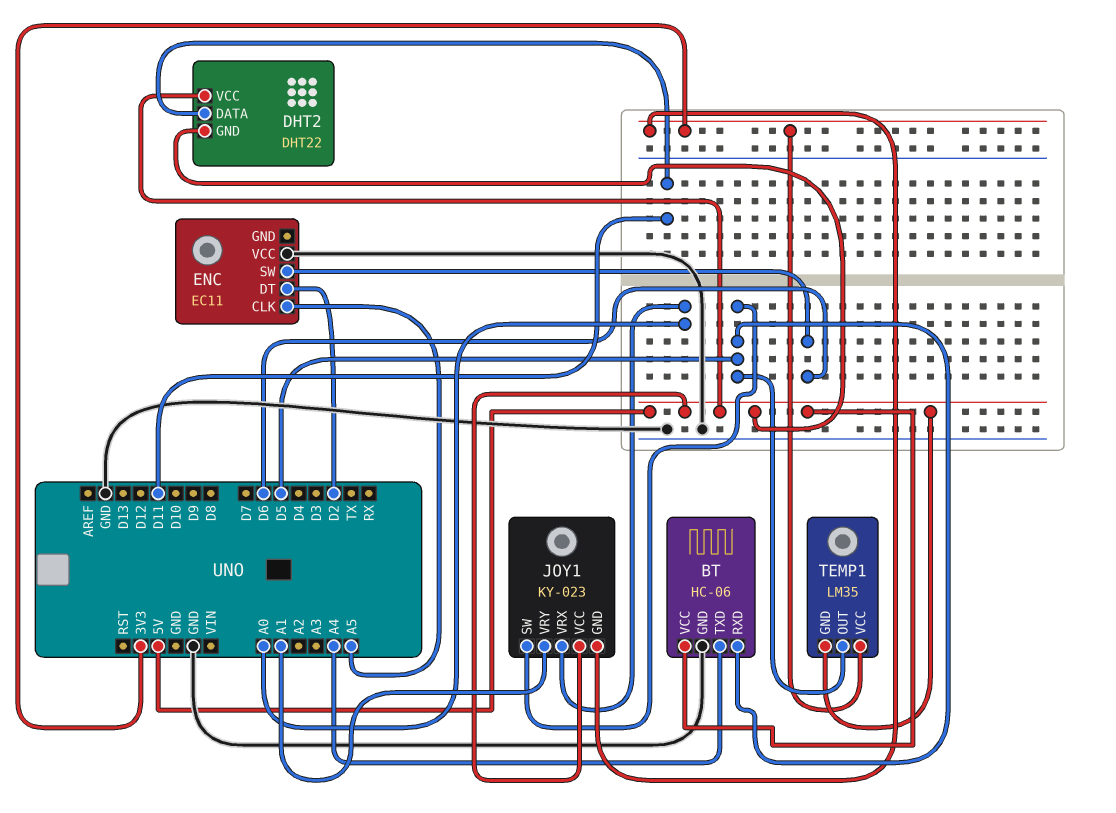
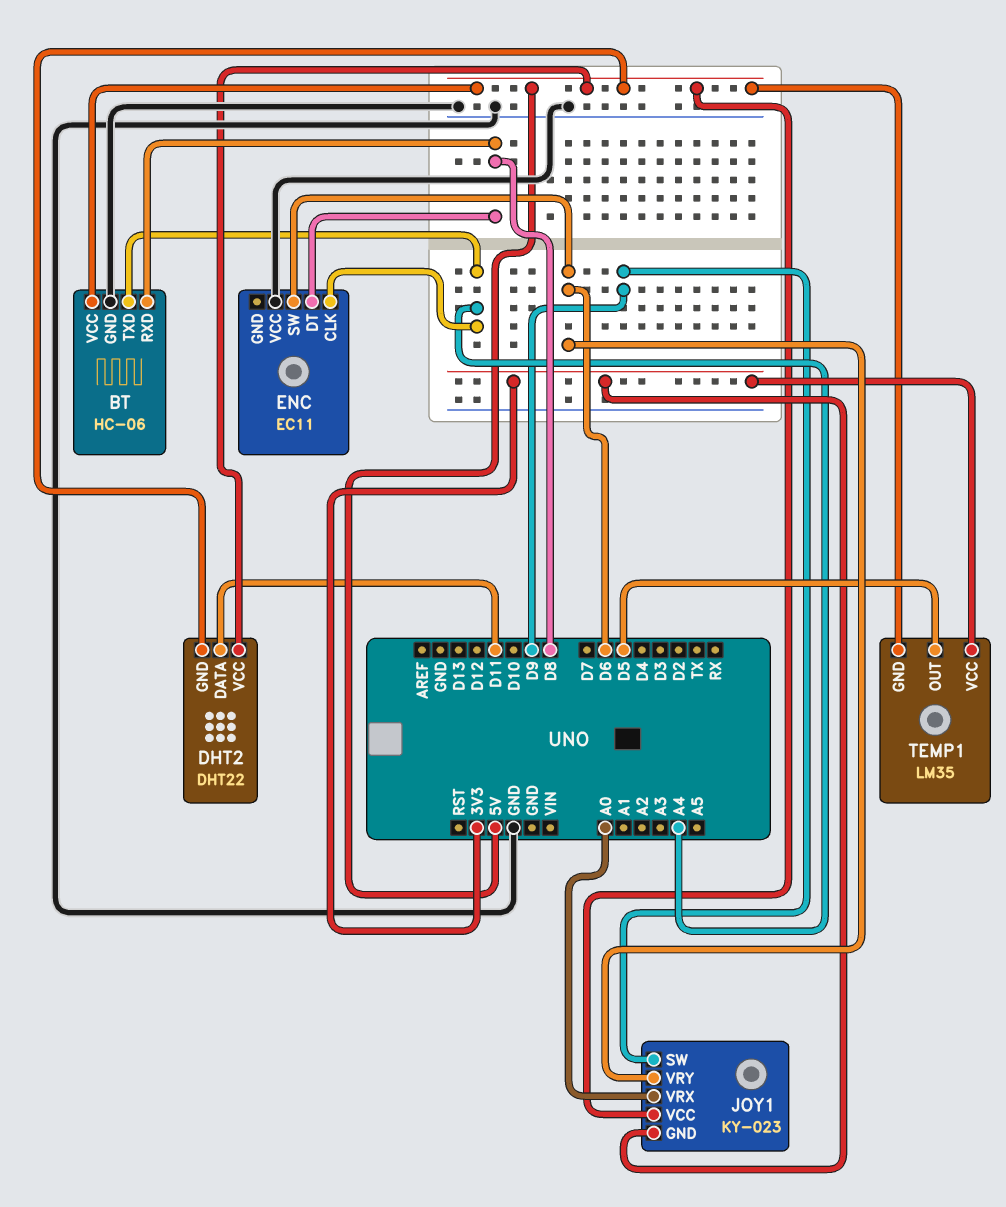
BT pin RXD: D5 -> D8
ENC pin CLK: A5 -> A4
ENC pin DT: D2 -> D8
JOY1 pin SW: D5 -> D9
JOY1 pin VRY: A1 -> D6

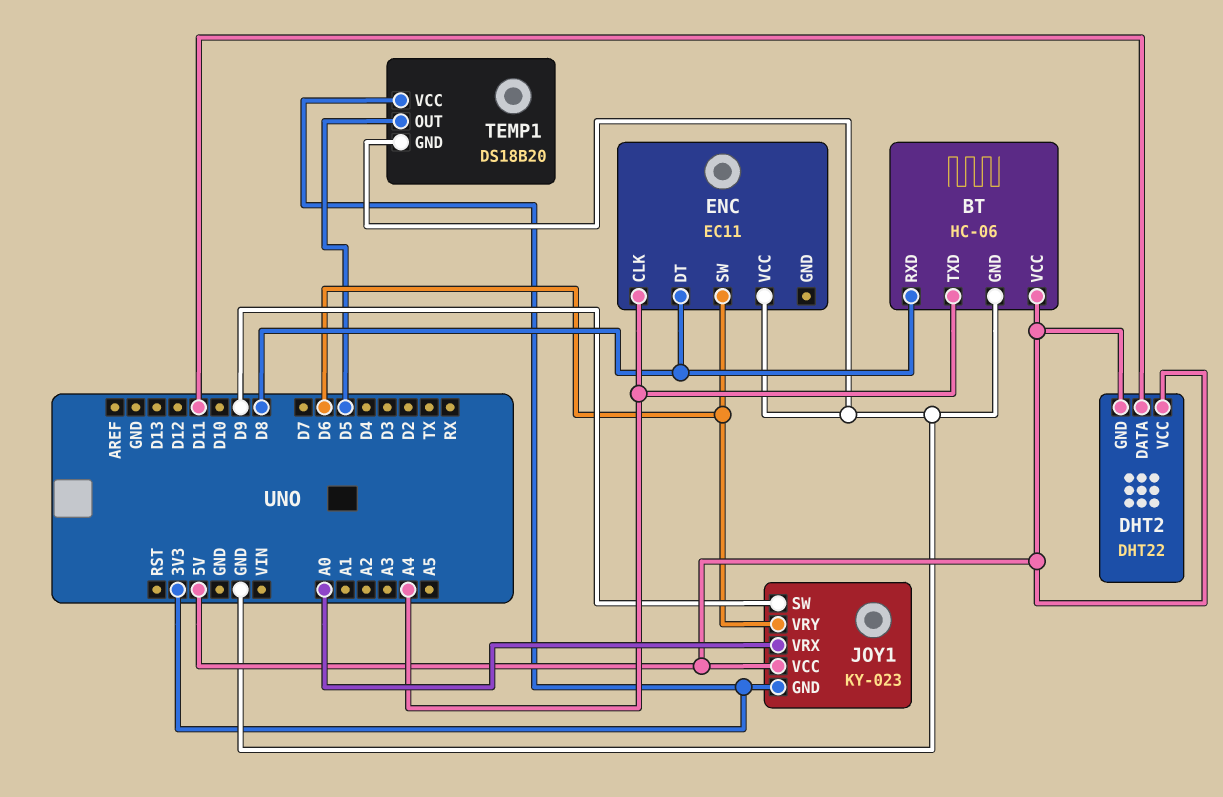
TEMP1: LM35 -> DS18B20
TEMP1 pin GND: 5V -> GND

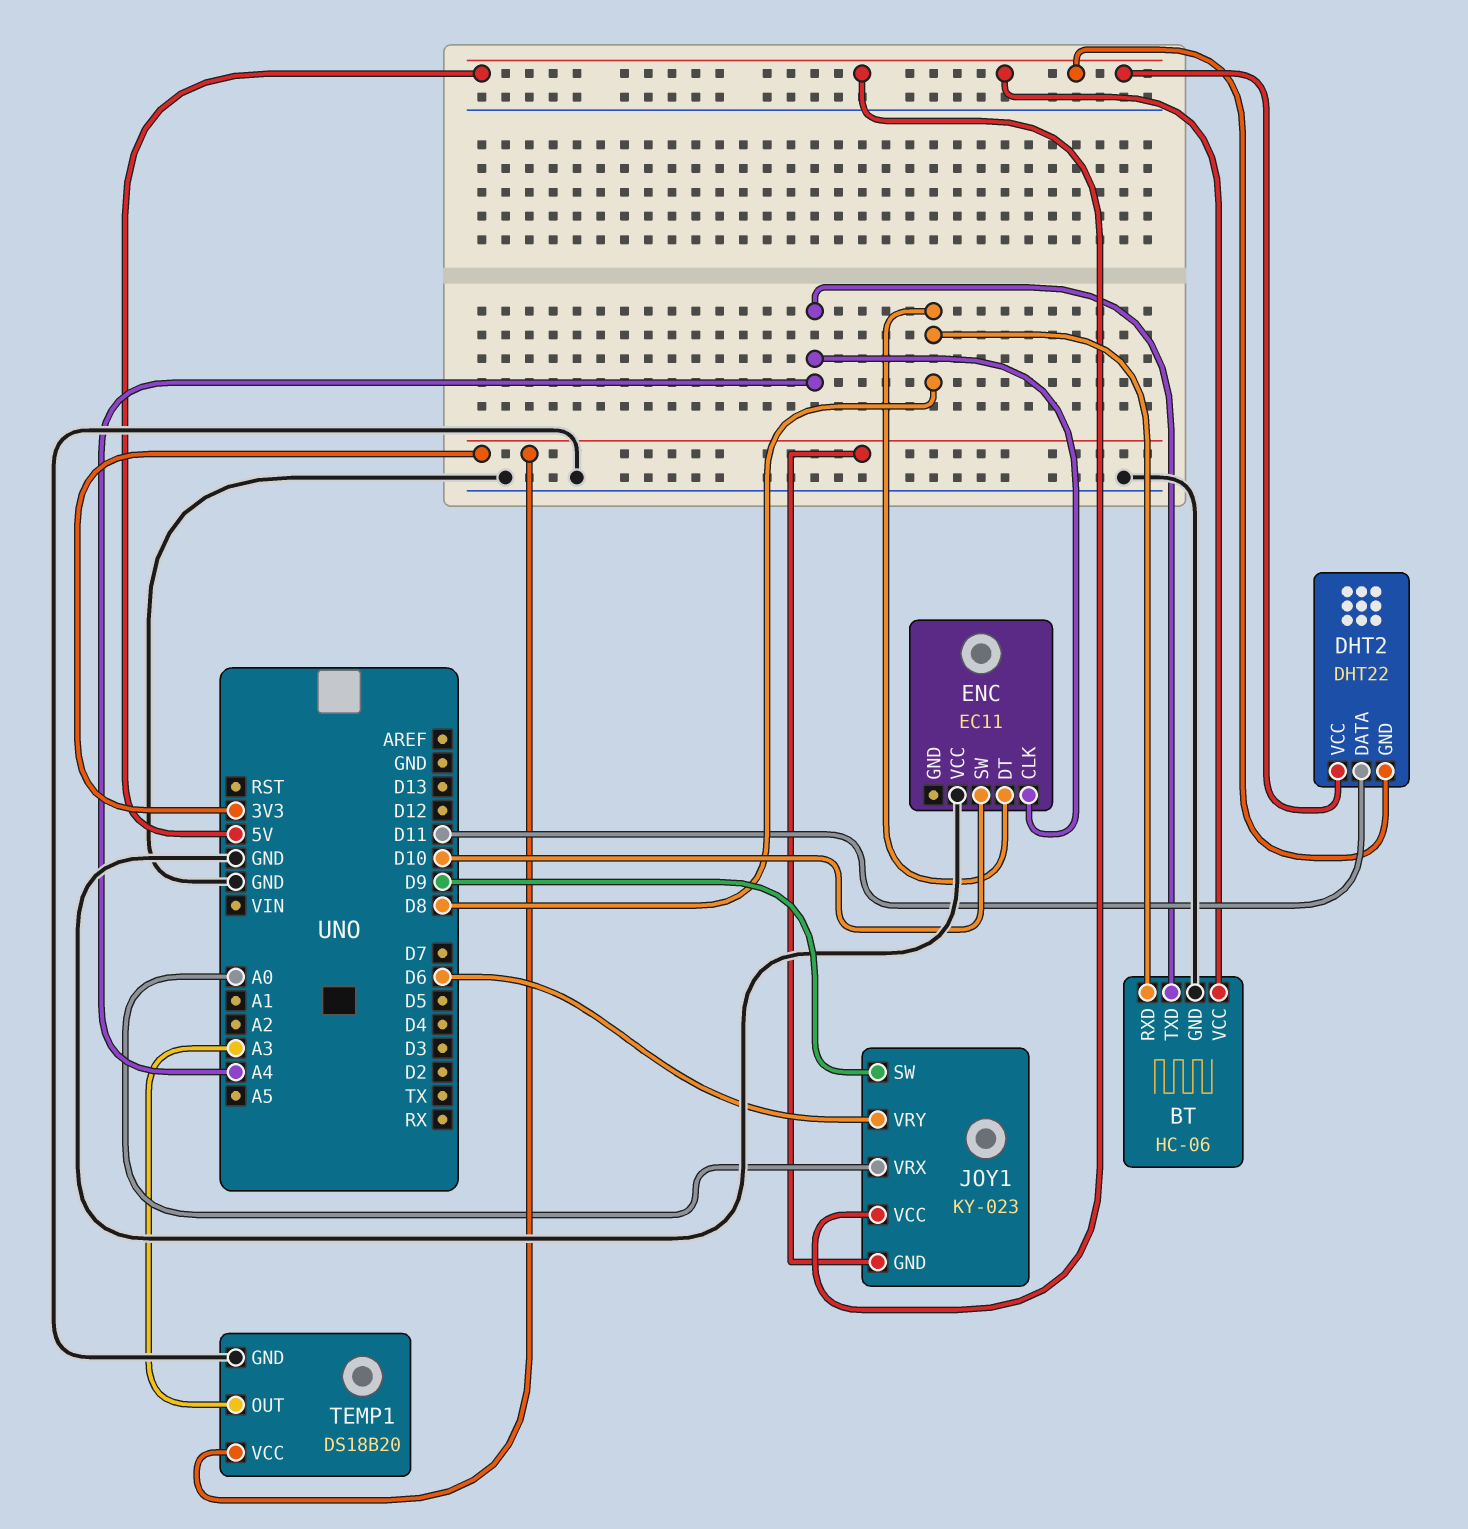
ENC pin SW: D6 -> D10
TEMP1 pin OUT: D5 -> A3

